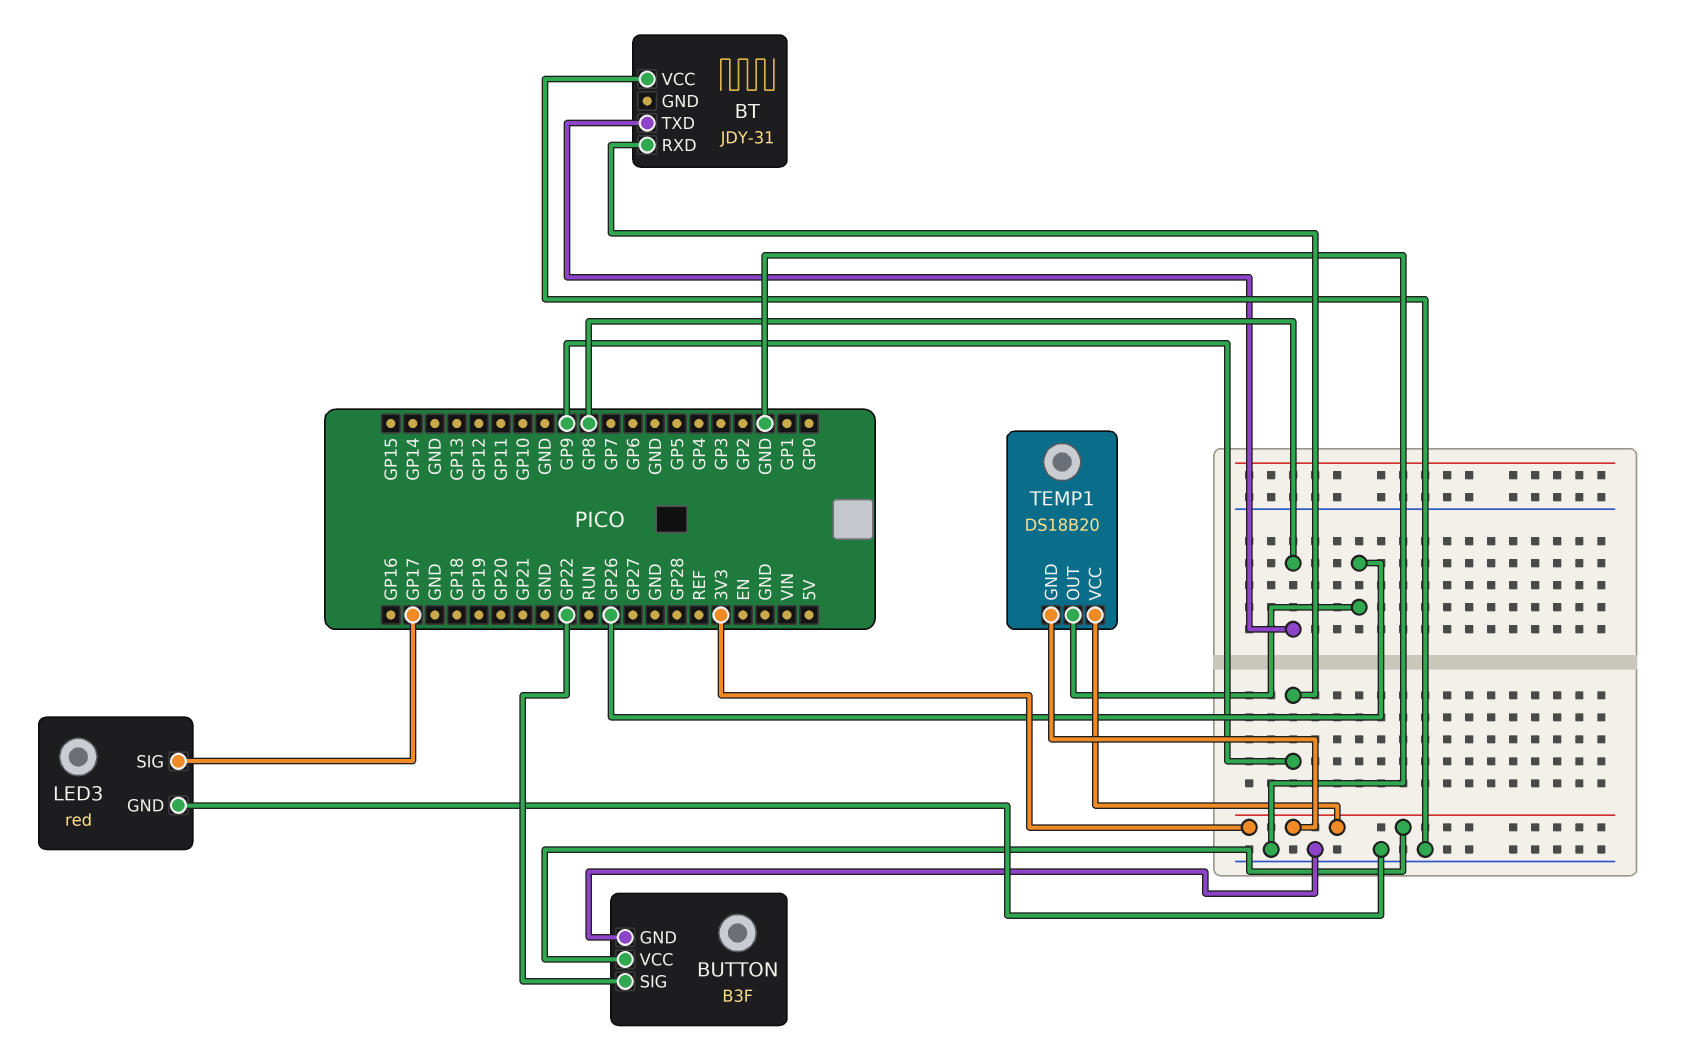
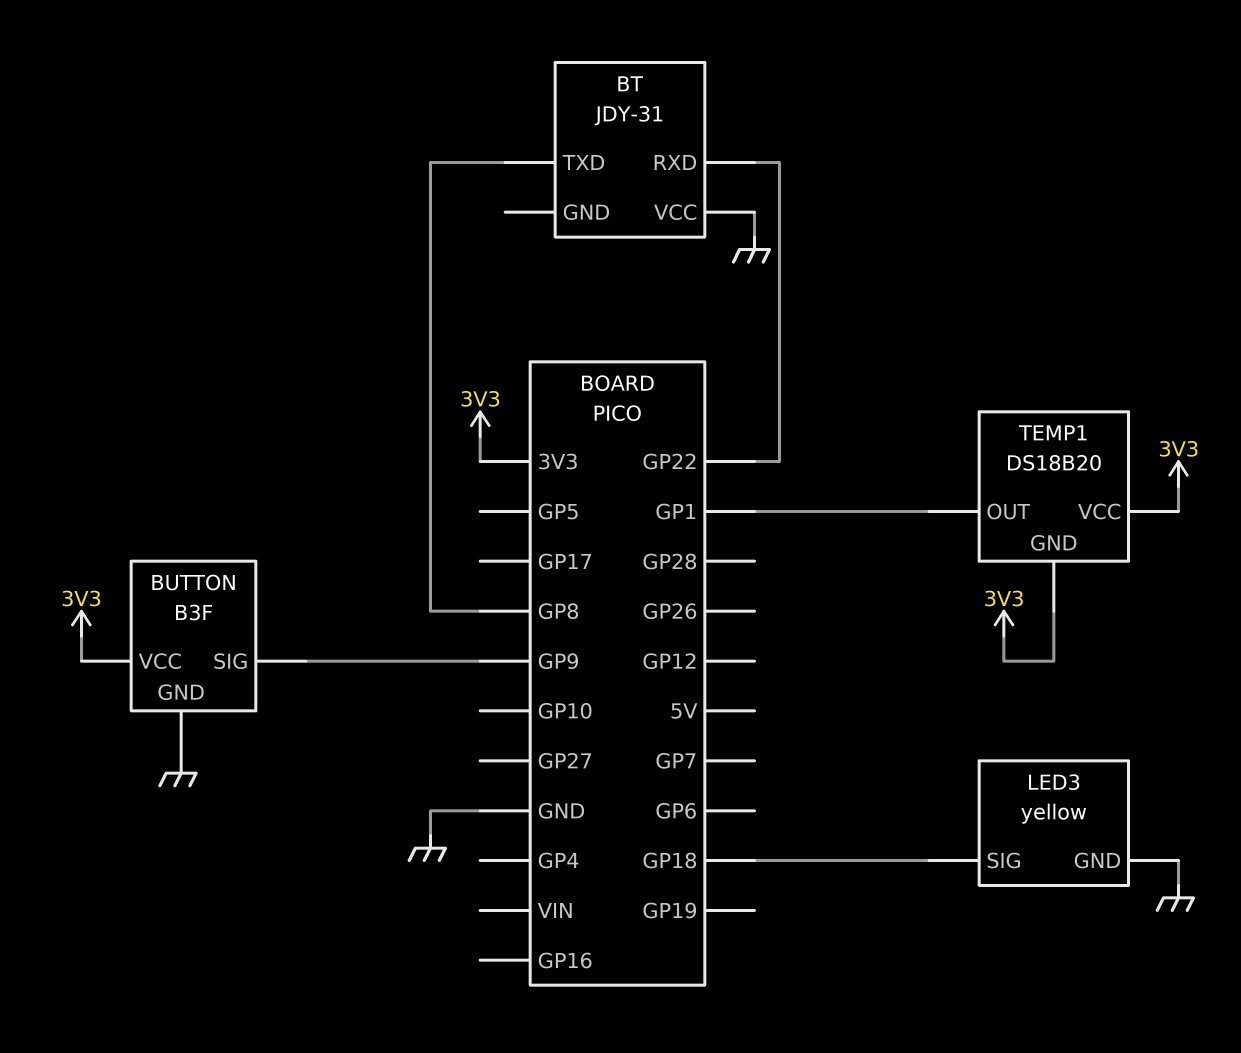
BT pin RXD: GP9 -> GP22
BUTTON pin SIG: GP22 -> GP9
LED3: red -> yellow
LED3 pin SIG: GP17 -> GP18
TEMP1 pin OUT: GP26 -> GP1

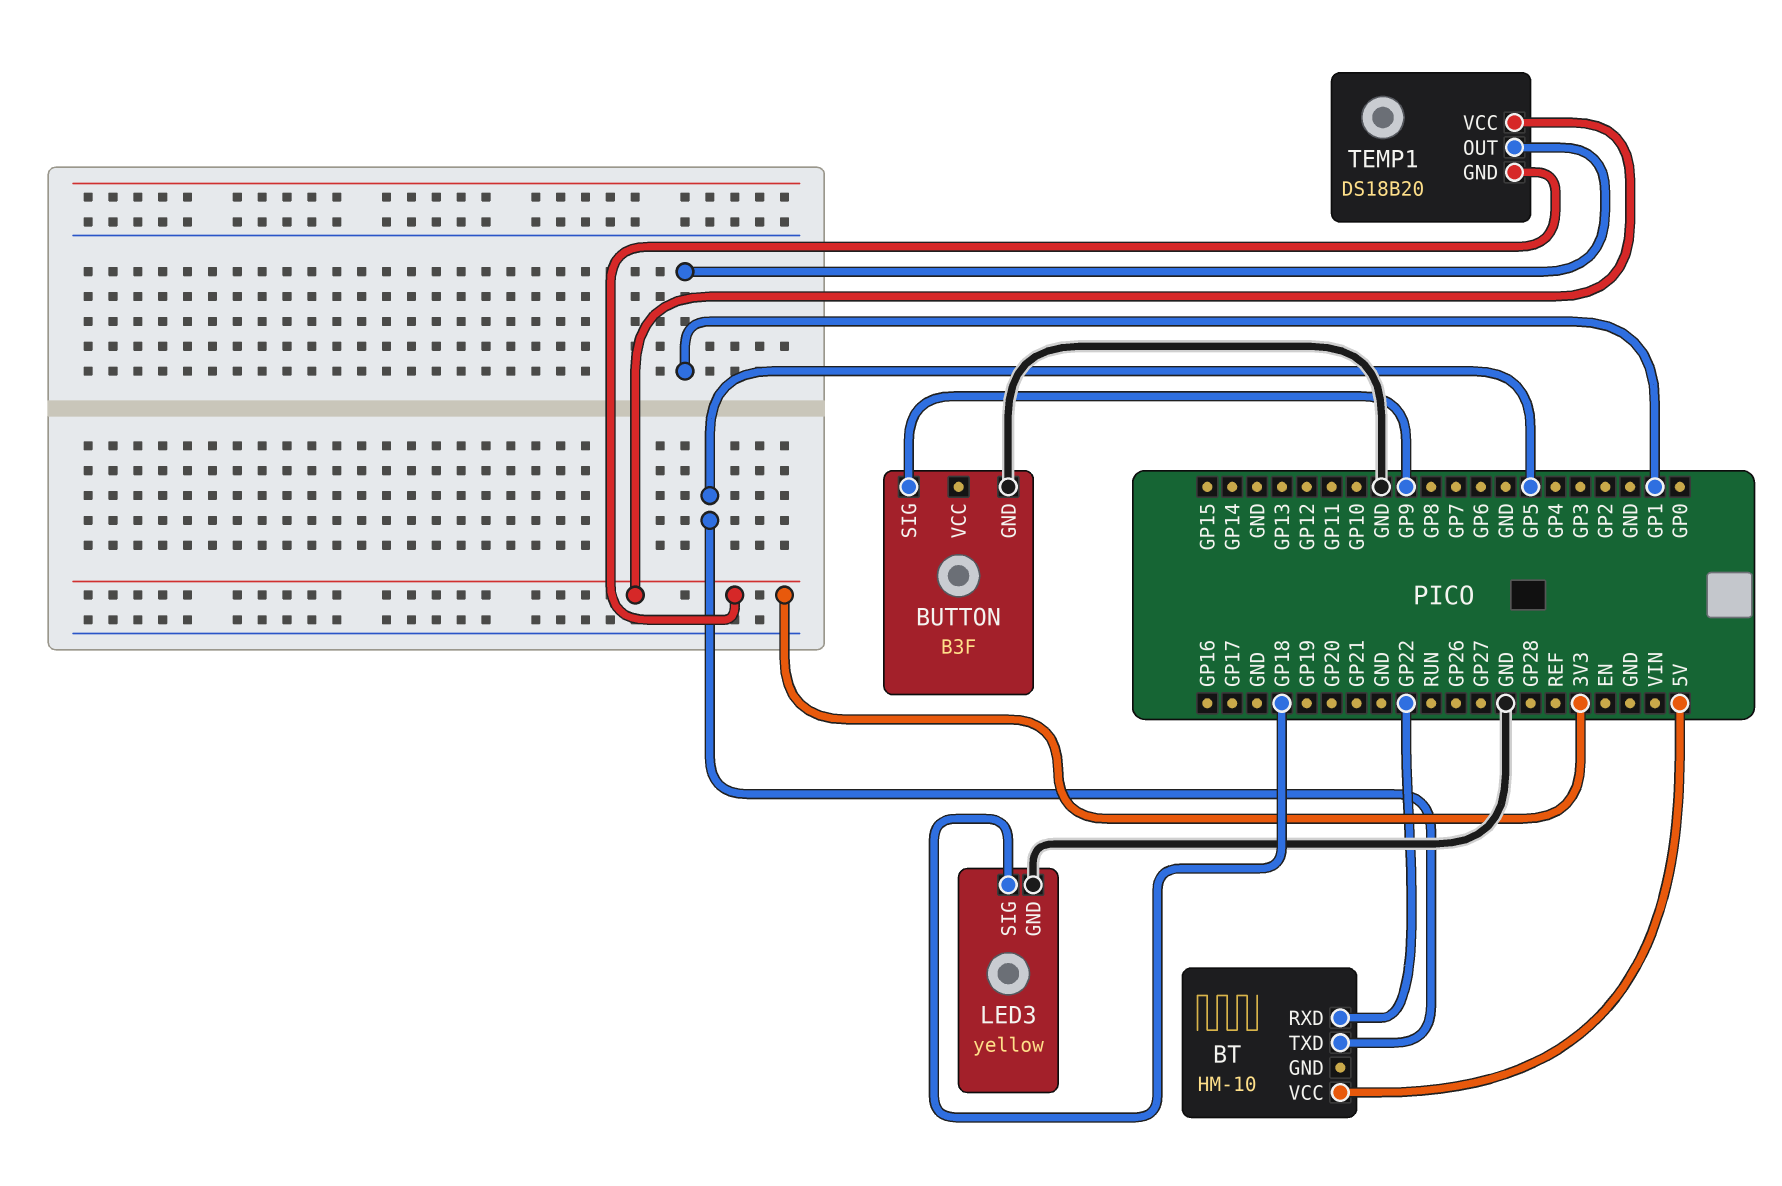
BT: JDY-31 -> HM-10
BT pin TXD: GP8 -> GP5
BT pin VCC: GND -> 5V
BUTTON pin VCC: 3V3 -> none

